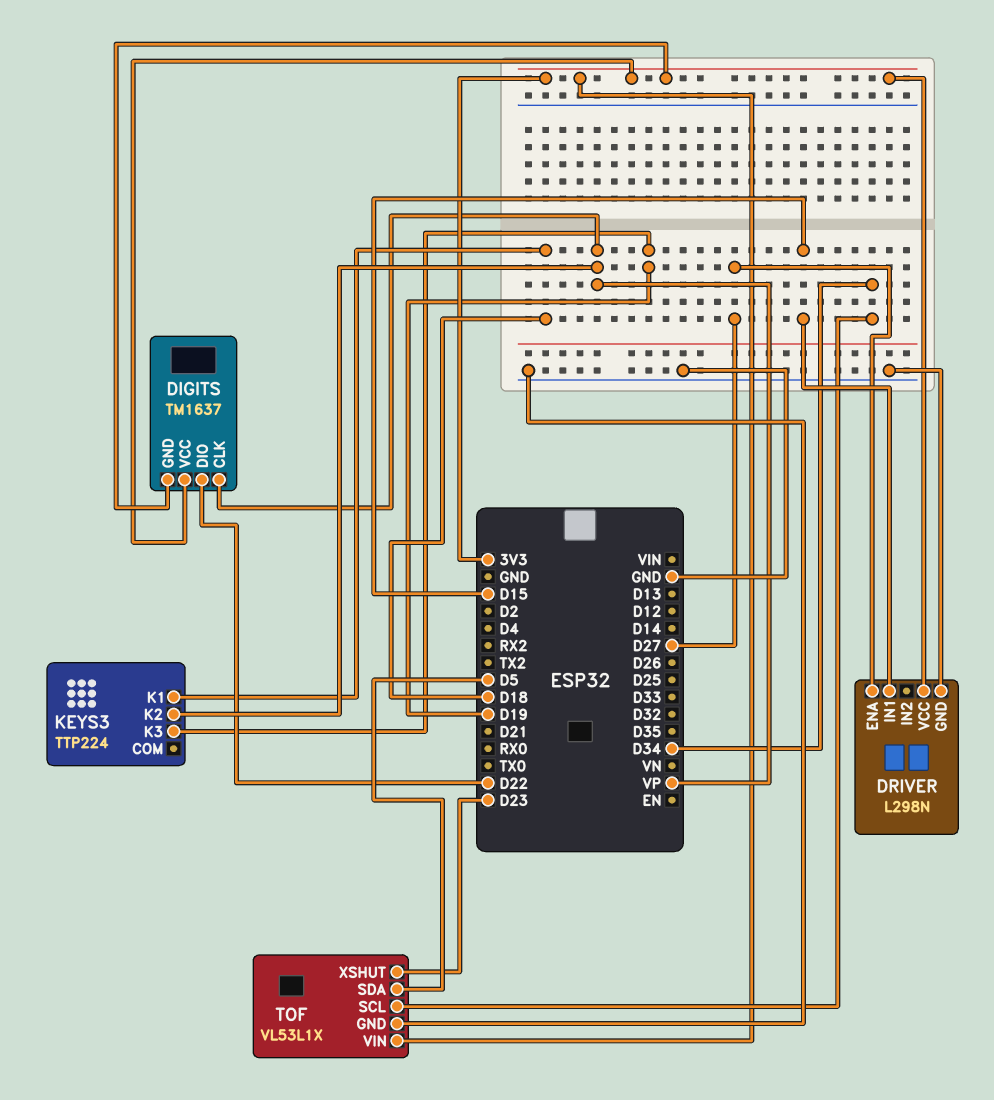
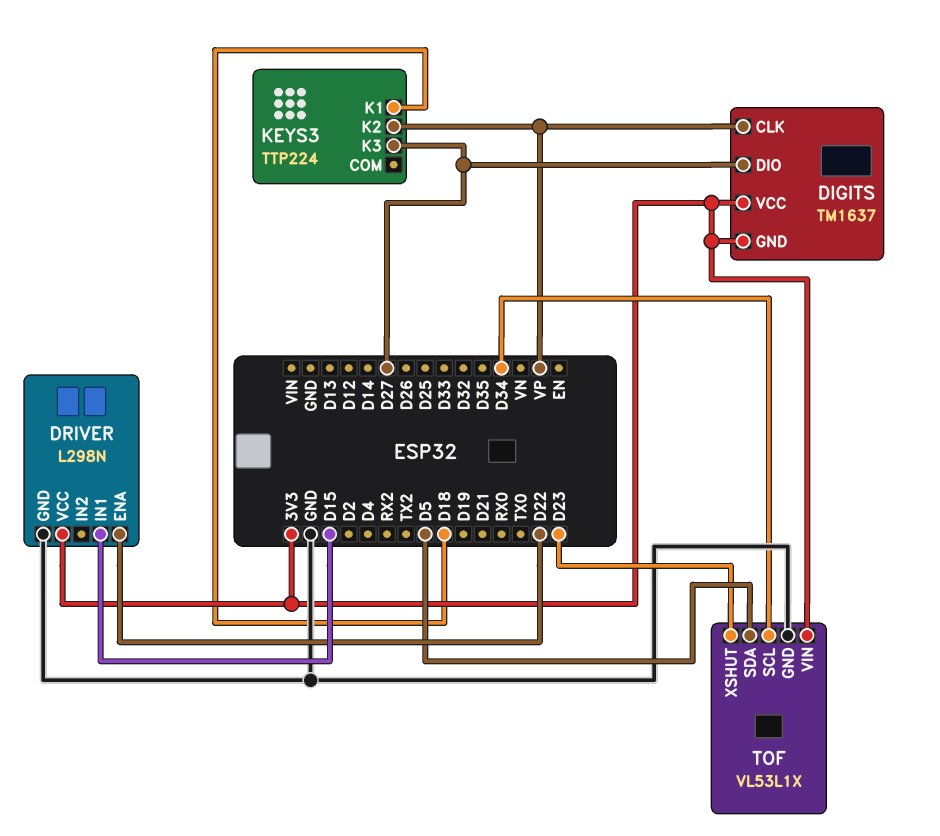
DIGITS pin DIO: D22 -> D27
DRIVER pin ENA: D27 -> D22
KEYS3 pin K3: D19 -> D27

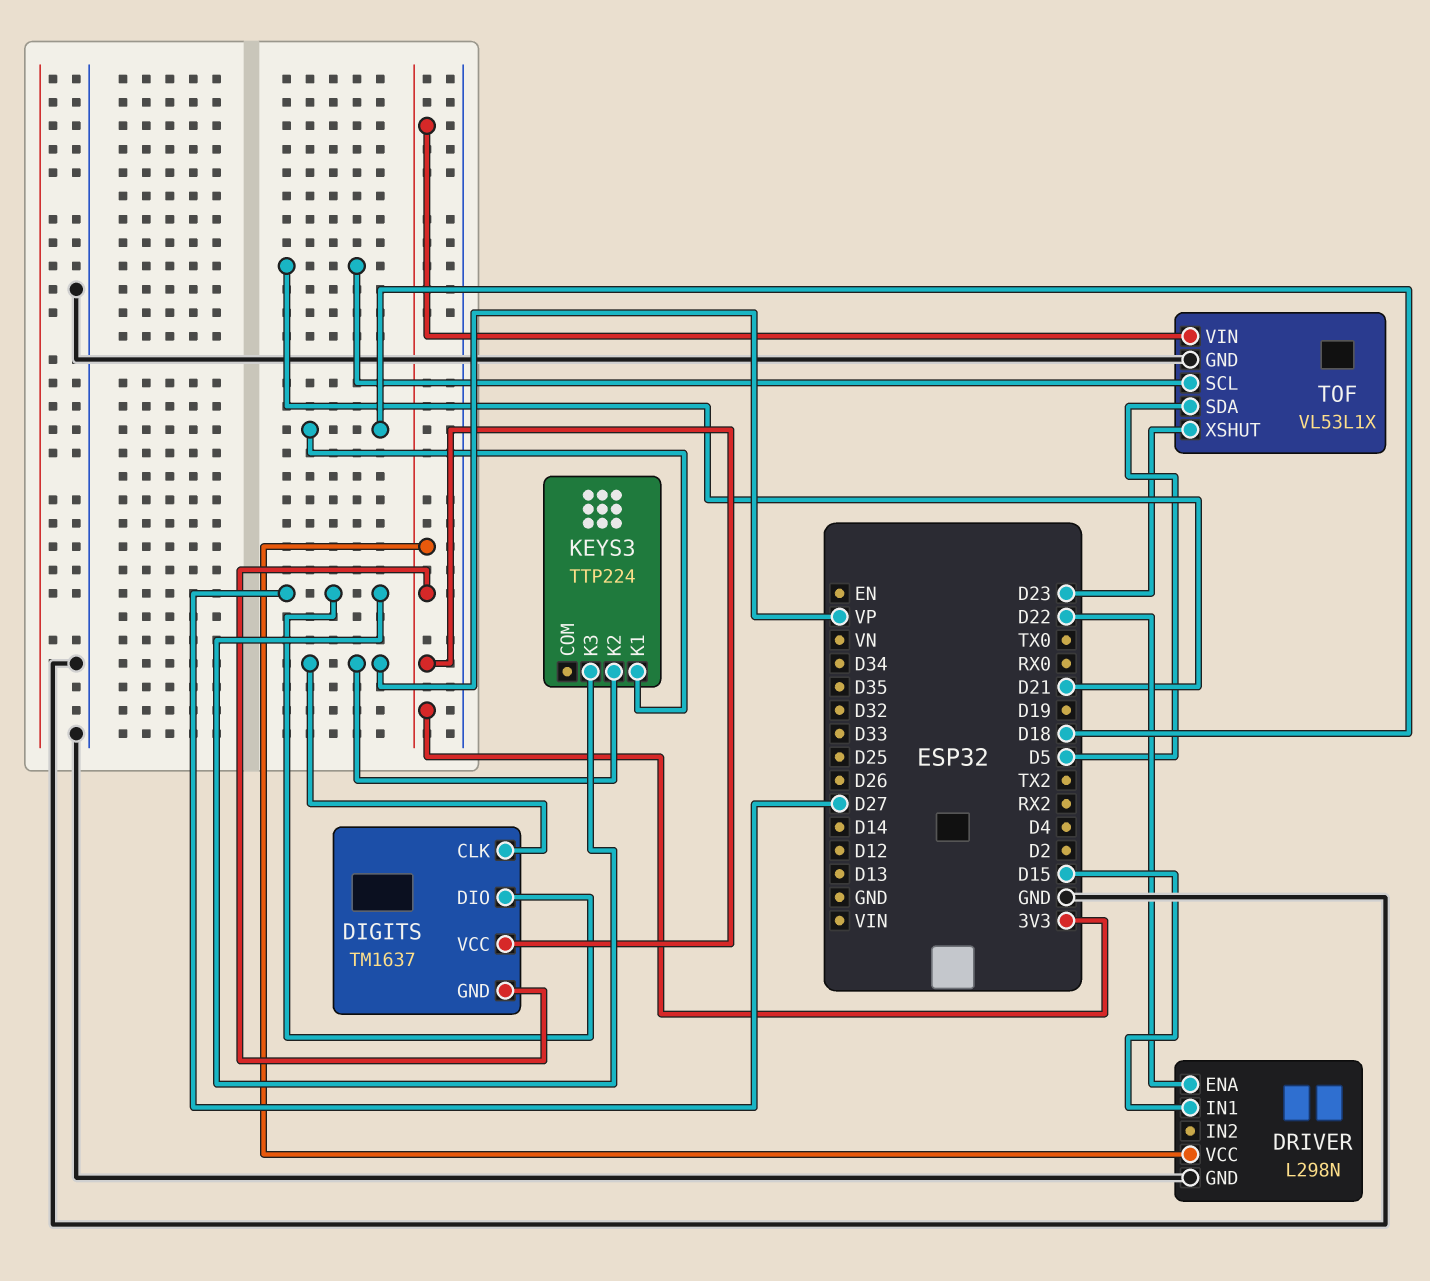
TOF pin SCL: D34 -> D21

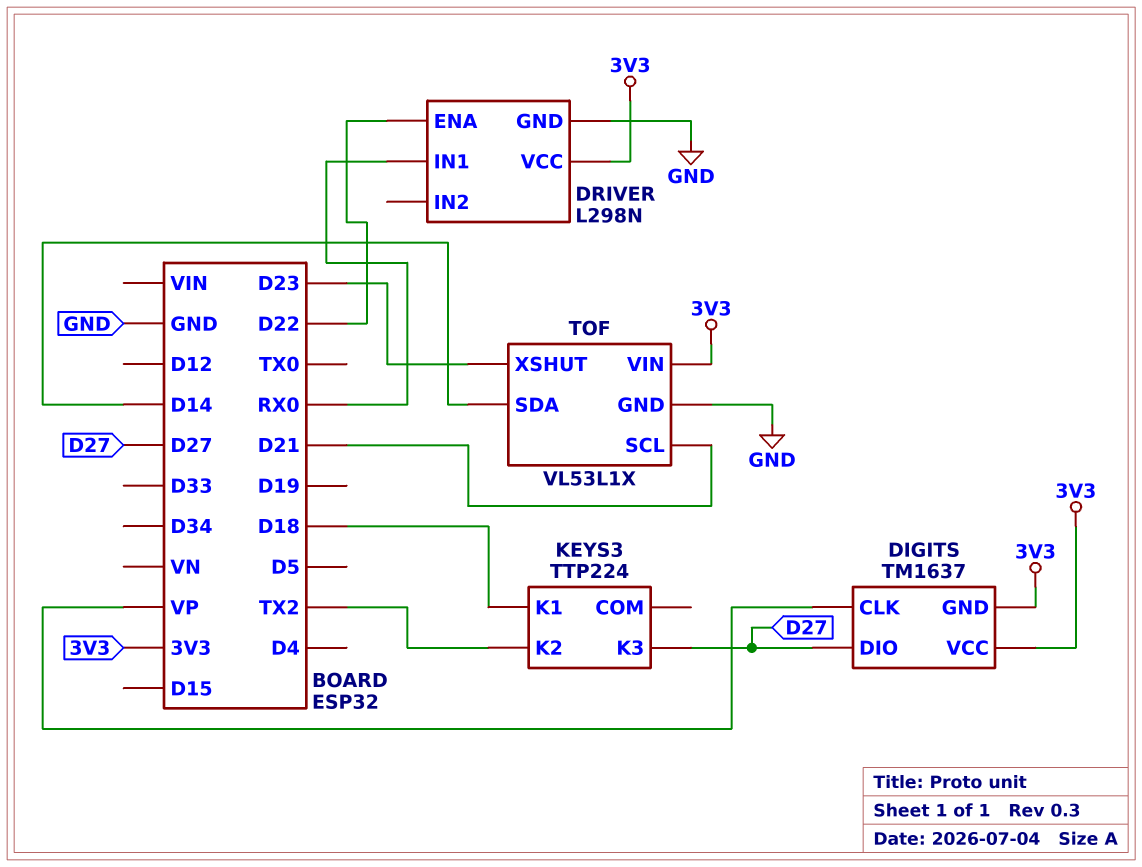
DRIVER pin IN1: D15 -> RX0
KEYS3 pin K2: VP -> TX2
TOF pin SDA: D5 -> D14

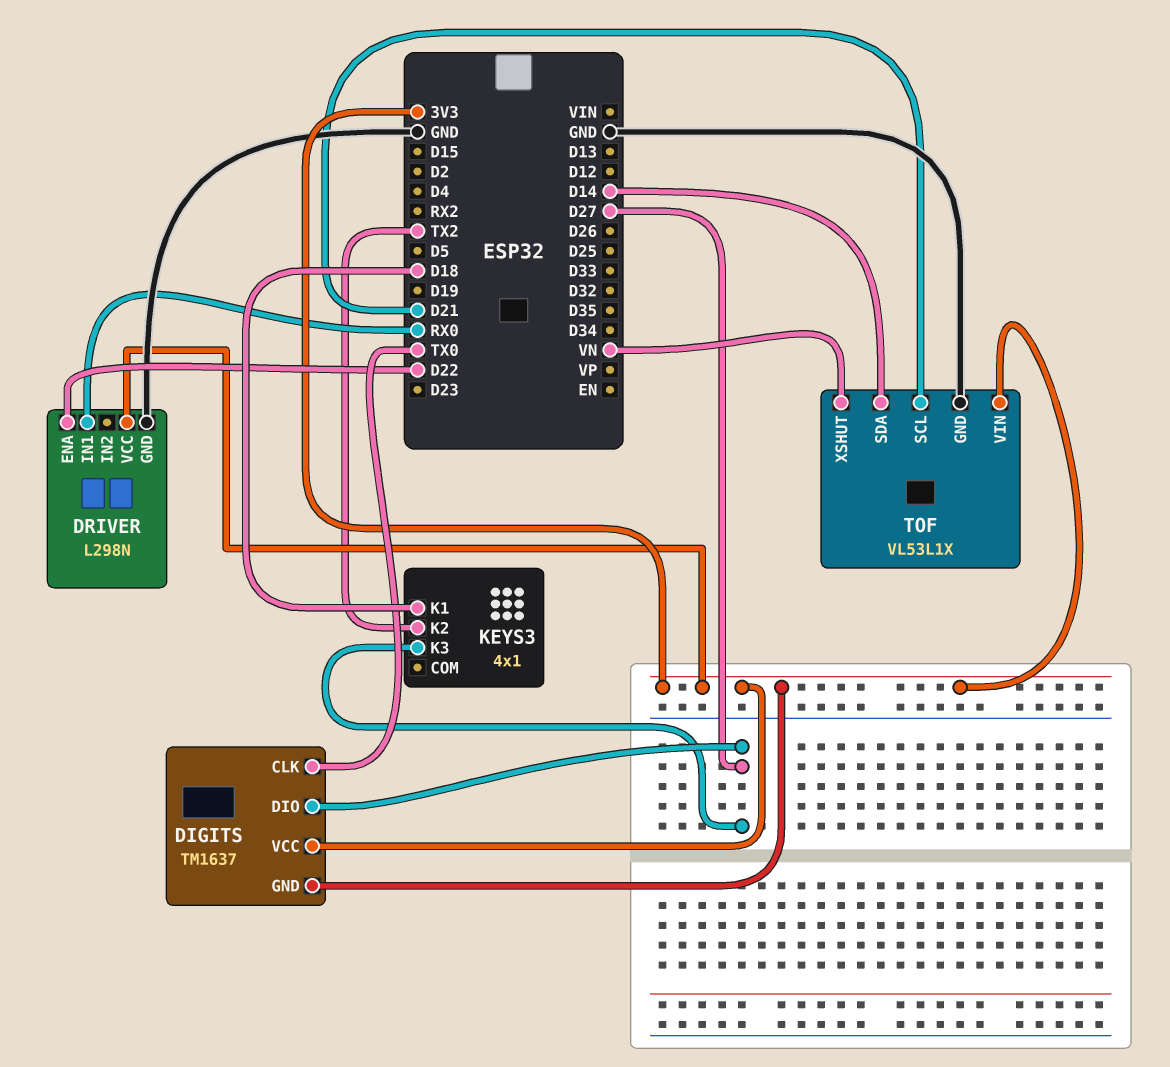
DIGITS pin CLK: VP -> TX0
KEYS3: TTP224 -> 4x1
TOF pin XSHUT: D23 -> VN

